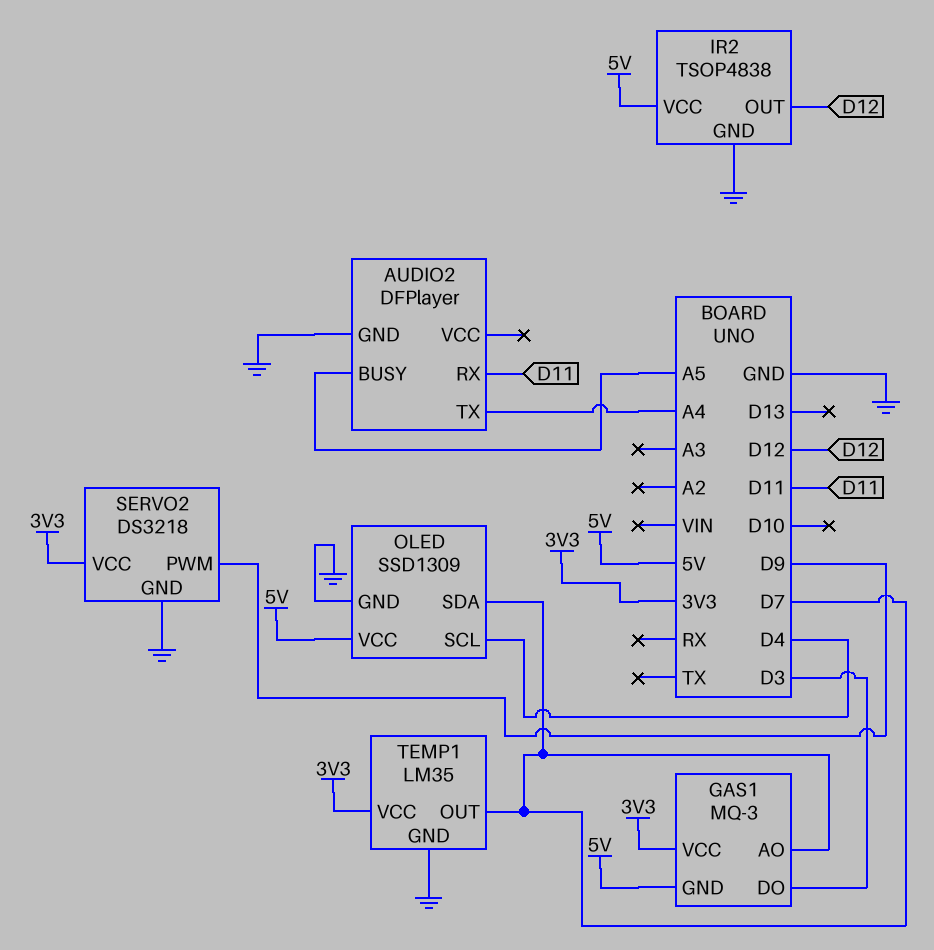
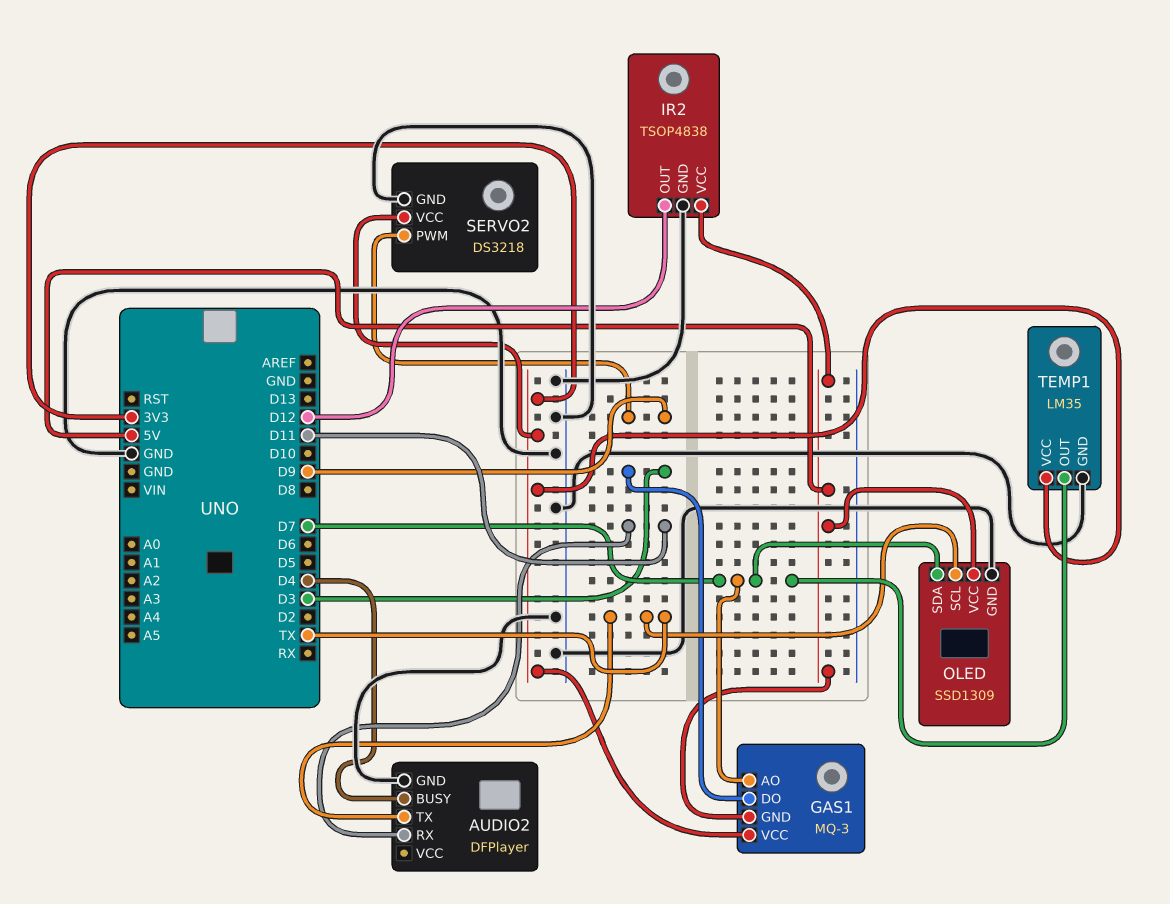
AUDIO2 pin BUSY: A5 -> D4
AUDIO2 pin TX: A4 -> TX
OLED pin SCL: D4 -> TX

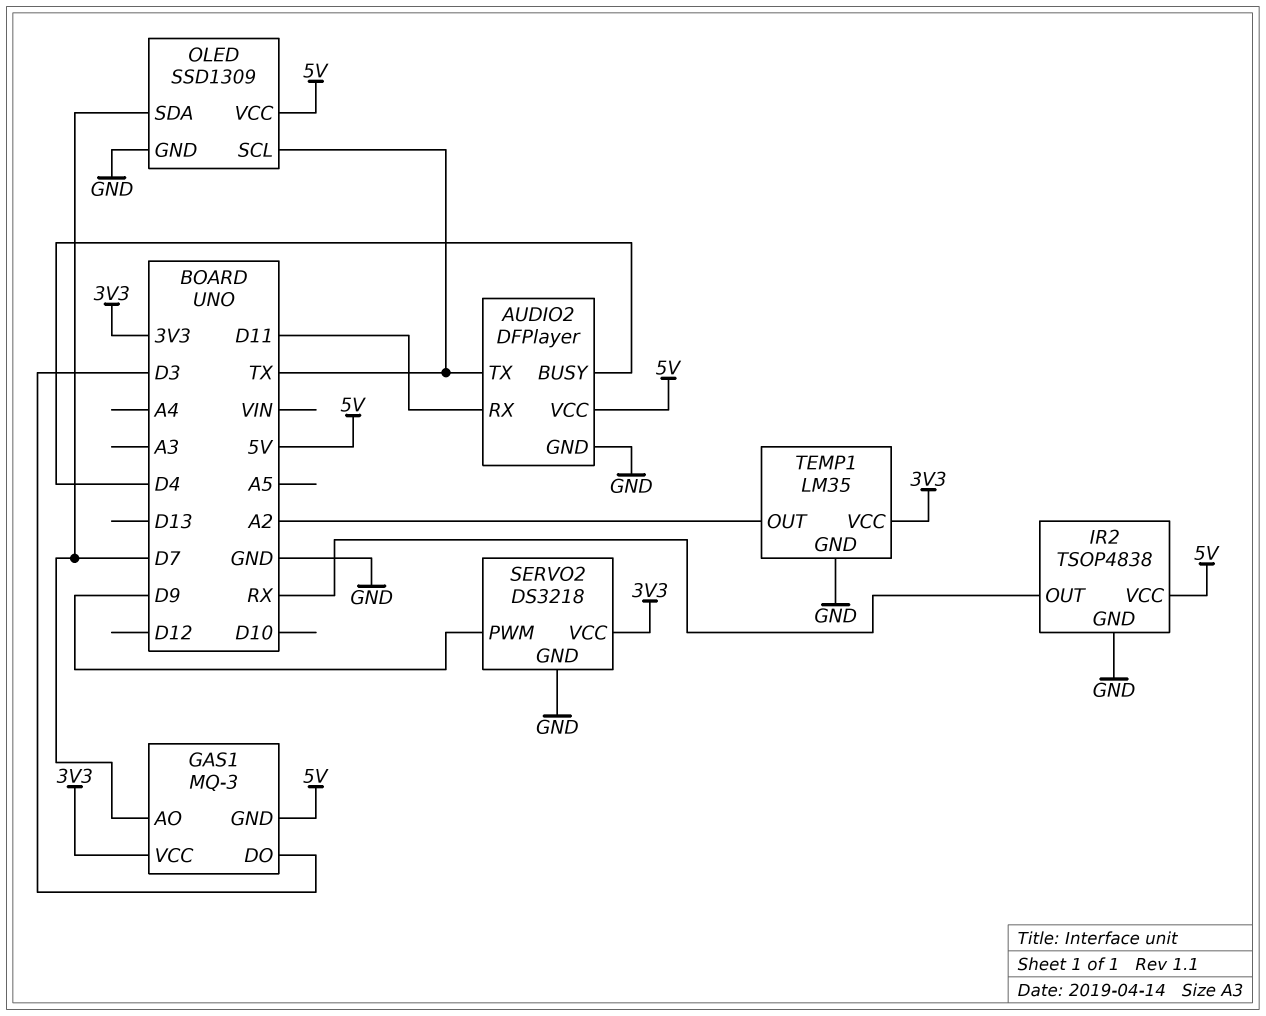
AUDIO2 pin VCC: none -> 5V
IR2 pin OUT: D12 -> RX
TEMP1 pin OUT: D7 -> A2

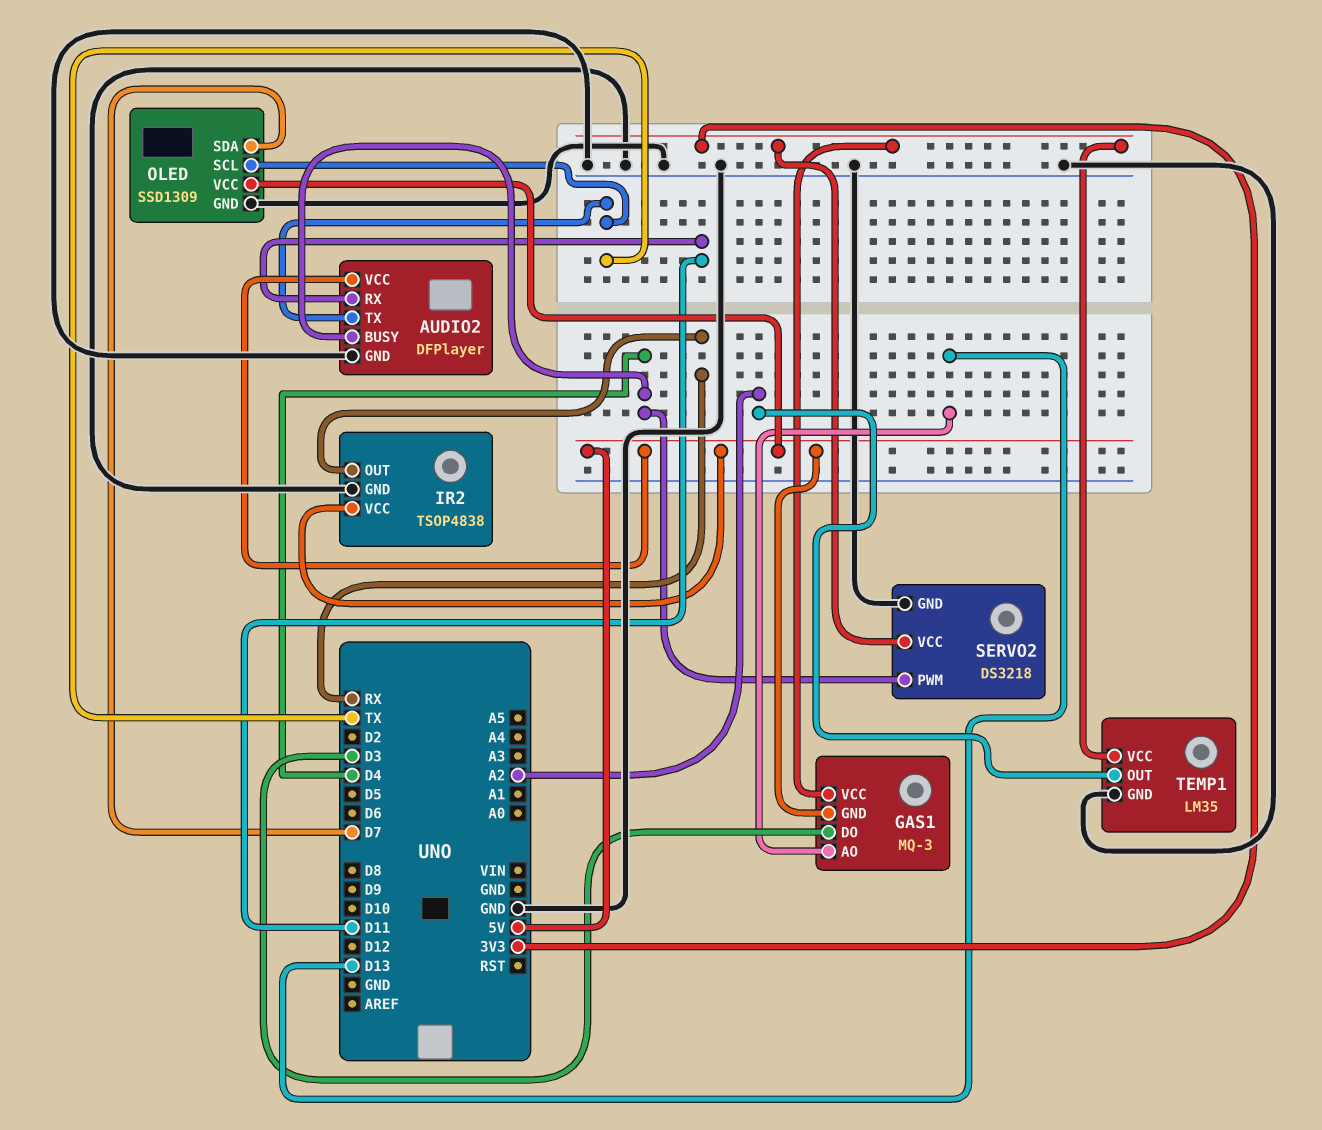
GAS1 pin AO: D7 -> D13
SERVO2 pin PWM: D9 -> D4

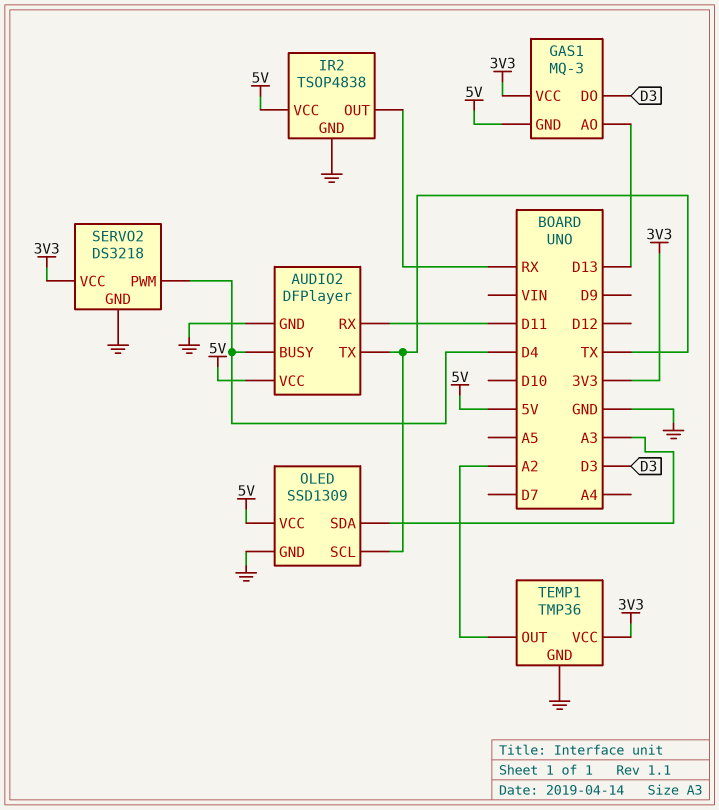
OLED pin SDA: D7 -> A3
TEMP1: LM35 -> TMP36

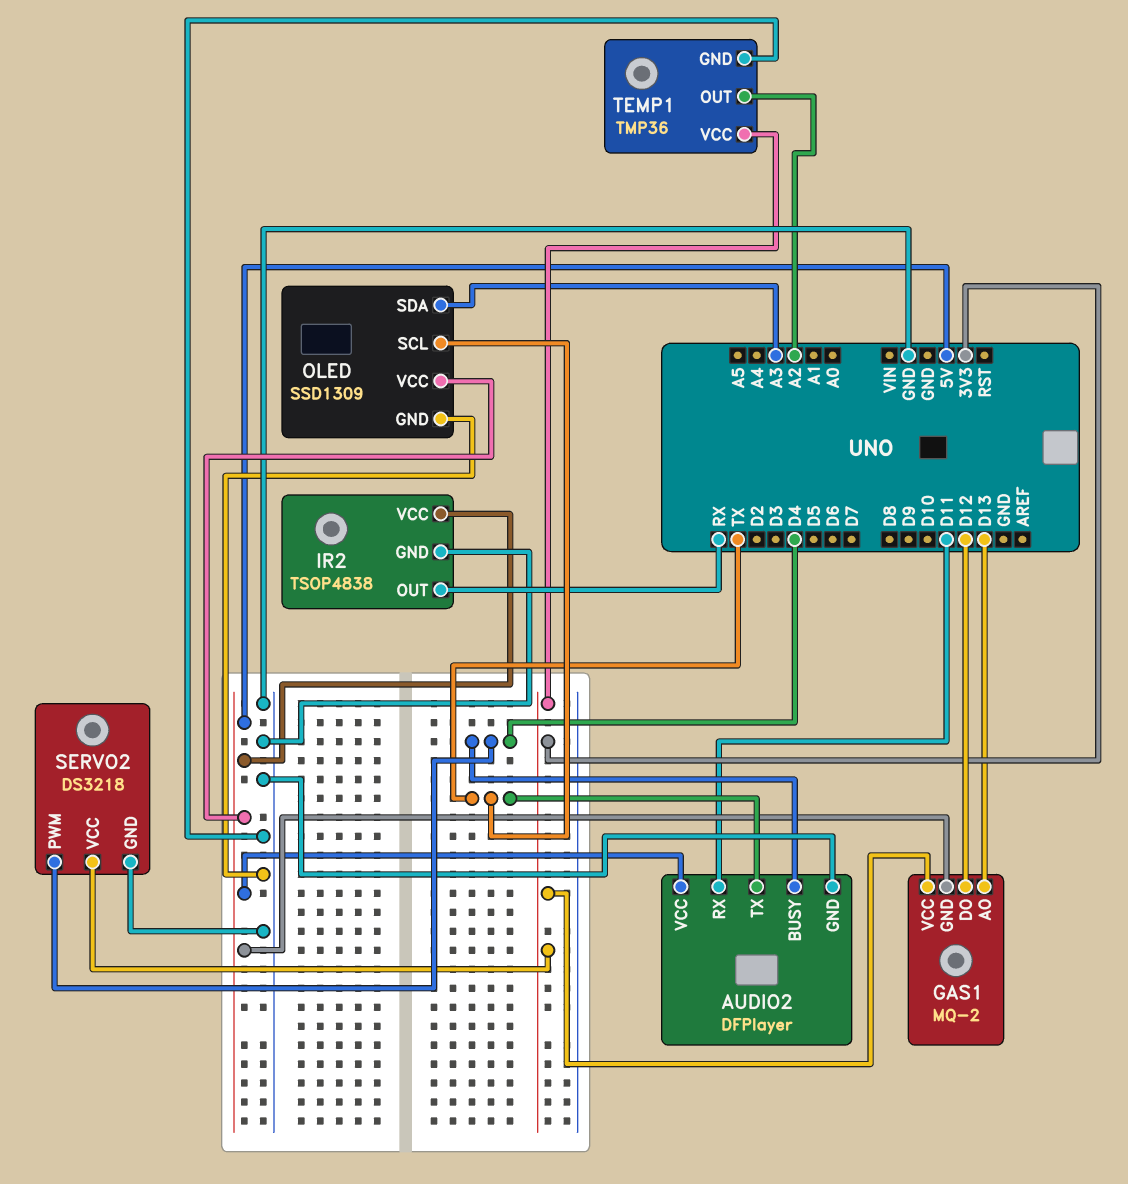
GAS1: MQ-3 -> MQ-2
GAS1 pin DO: D3 -> D12

